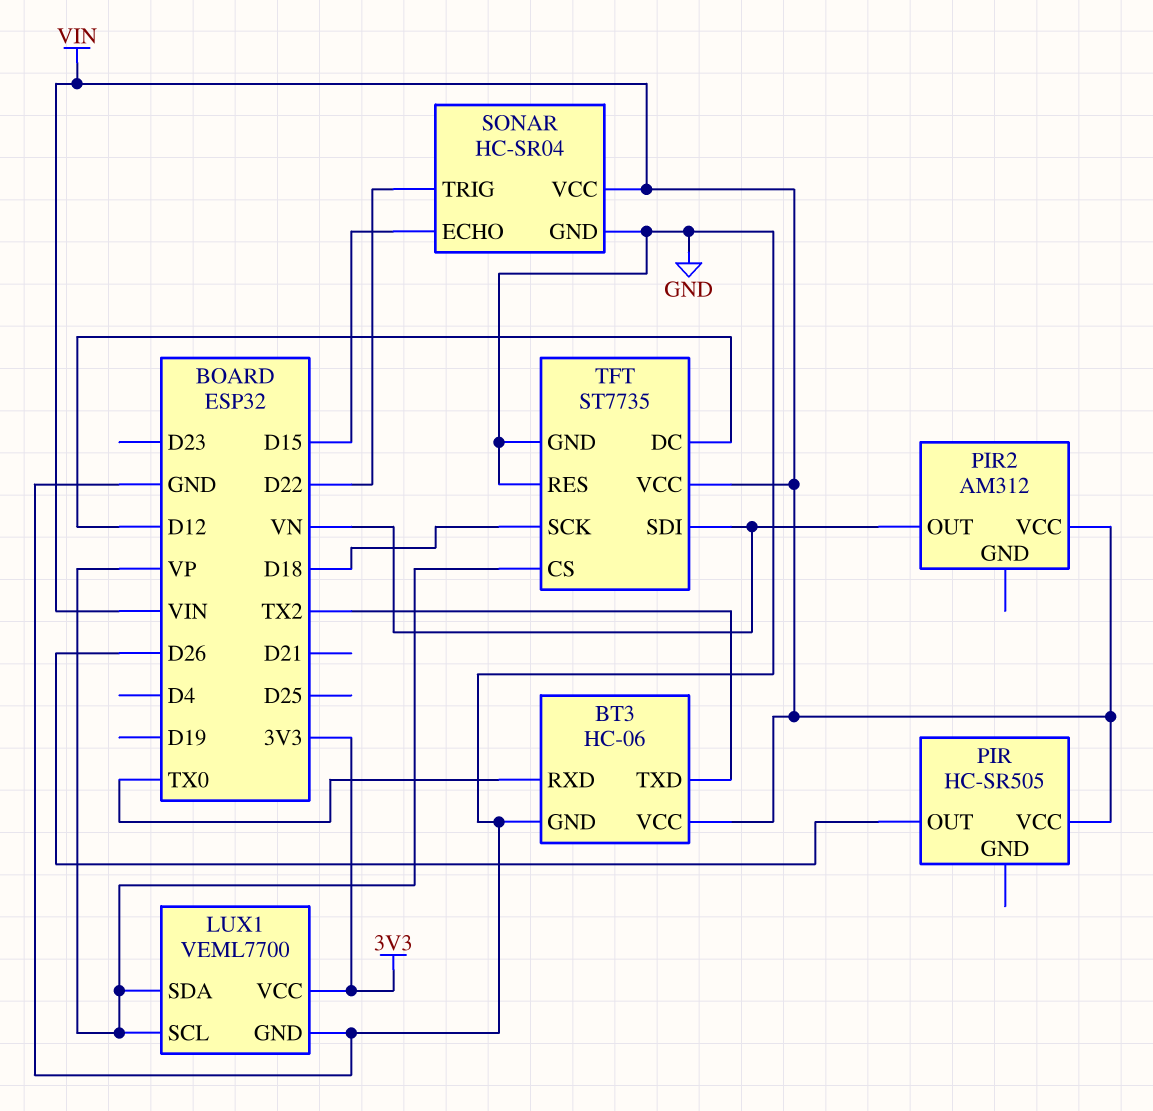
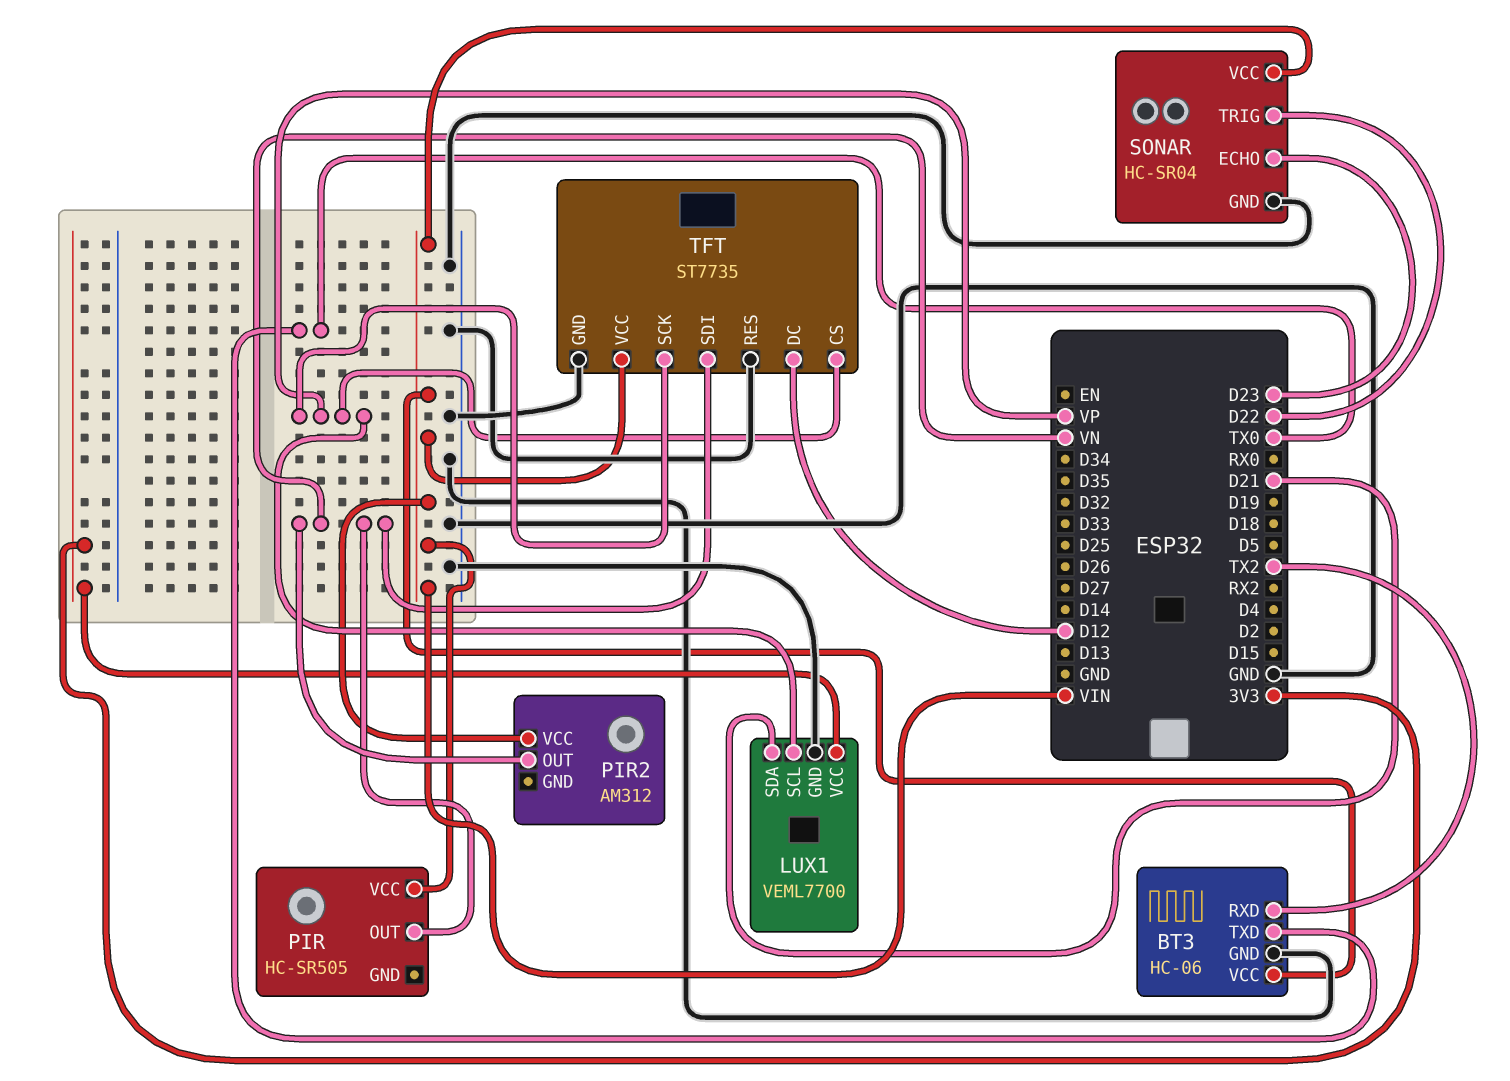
BT3 pin RXD: TX0 -> TX2
BT3 pin TXD: TX2 -> TX0
LUX1 pin SDA: VP -> D21
PIR pin OUT: D26 -> VN
SONAR pin ECHO: D15 -> D23
TFT pin SCK: D18 -> VP

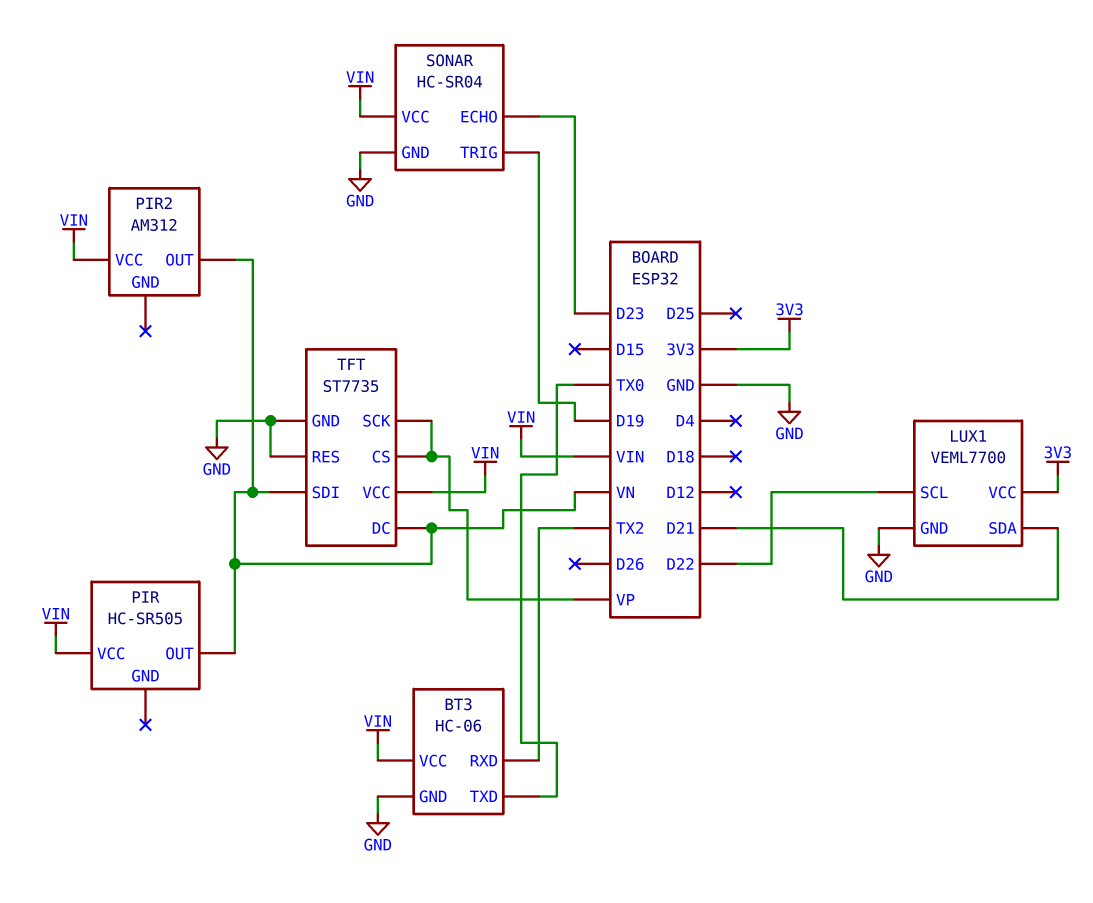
LUX1 pin SCL: VP -> D22
SONAR pin TRIG: D22 -> D19
TFT pin DC: D12 -> VN

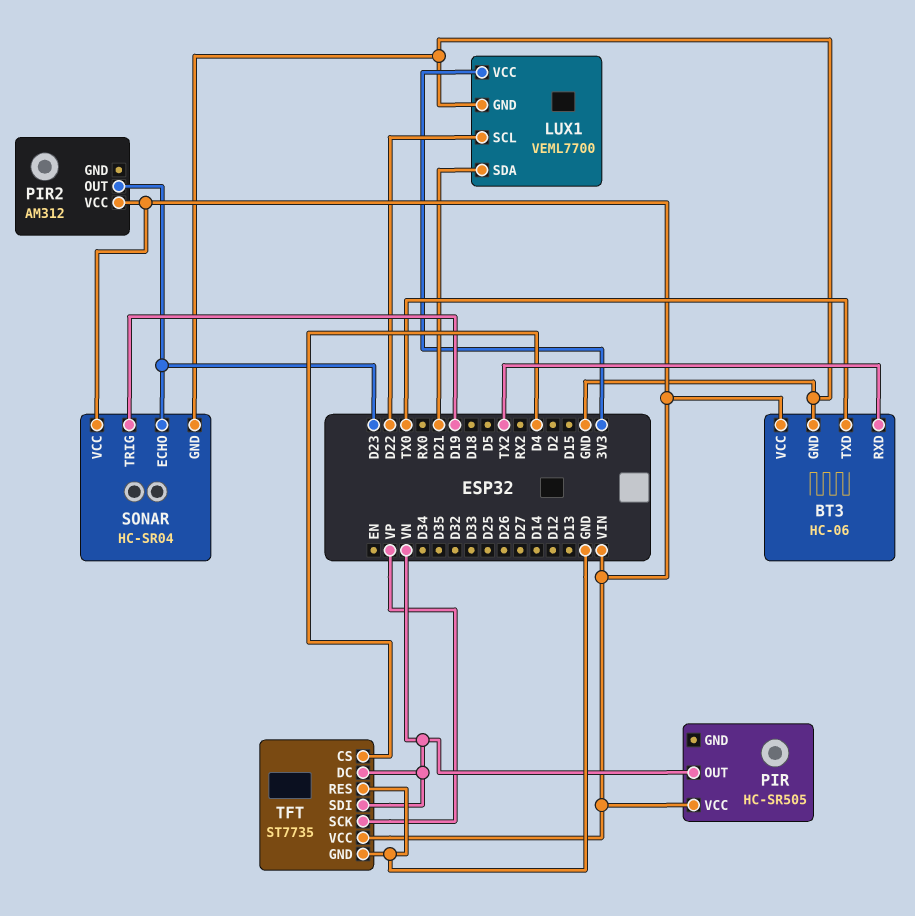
PIR2 pin OUT: VN -> D23
TFT pin CS: VP -> D4

